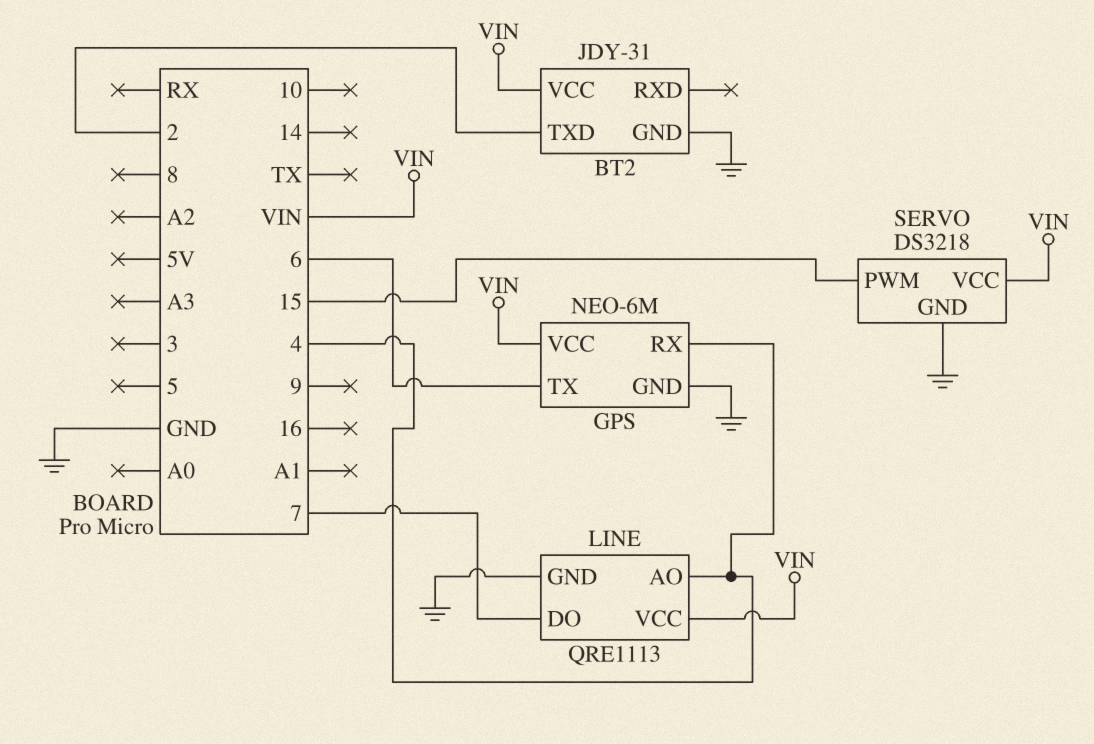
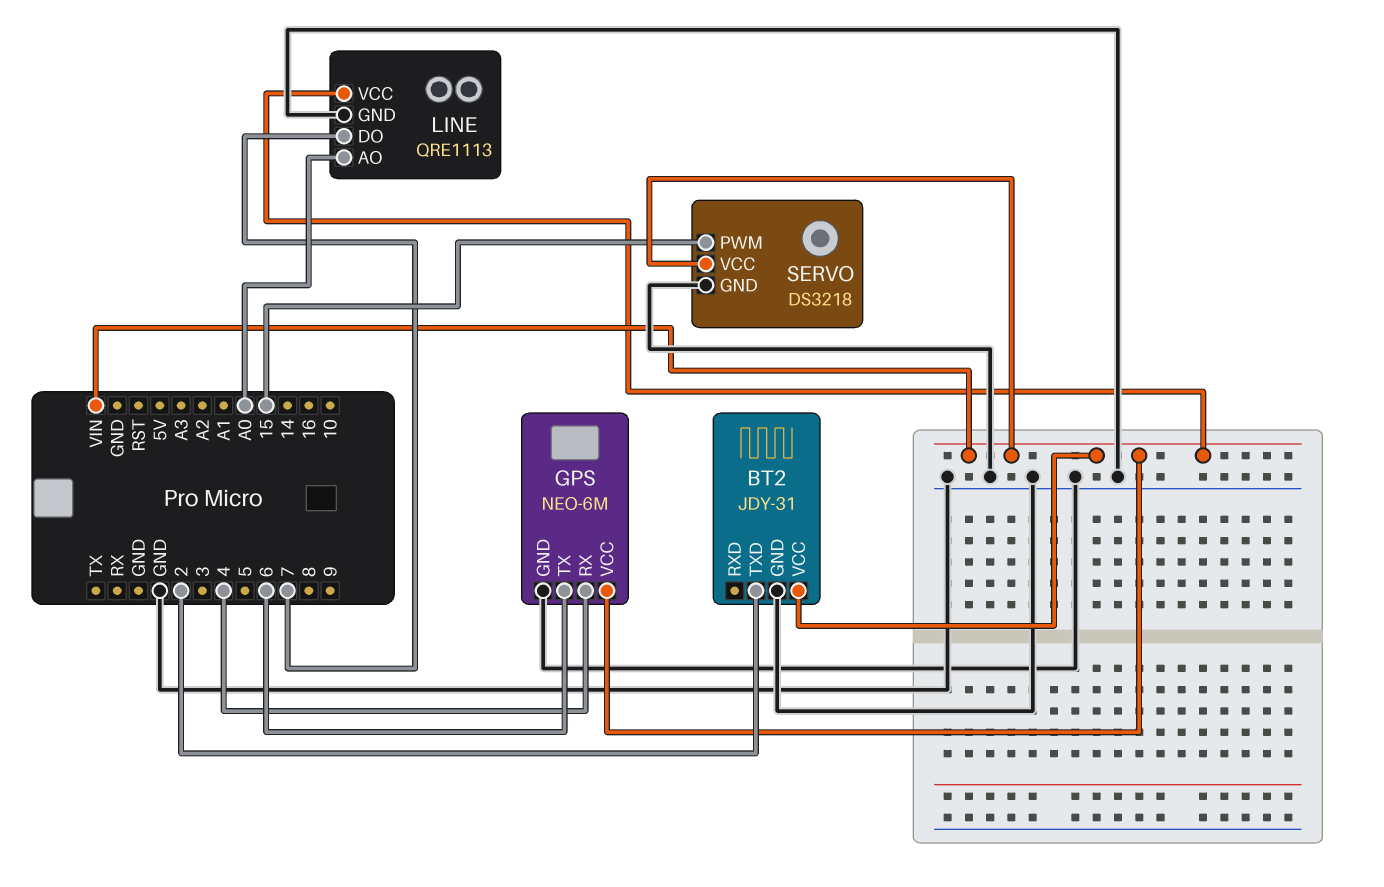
LINE pin AO: 4 -> A0

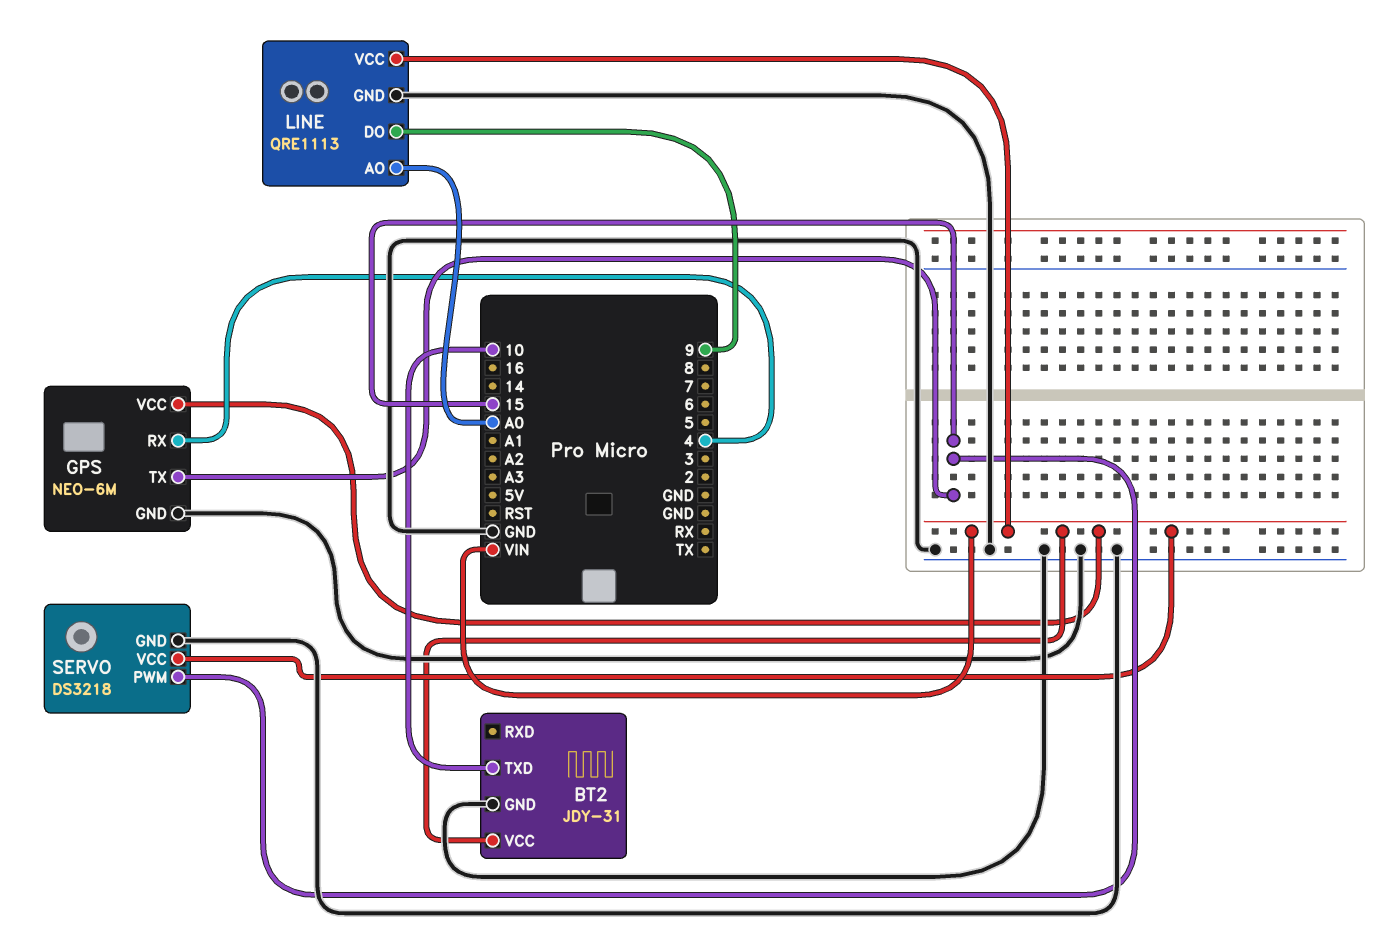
BT2 pin TXD: 2 -> 10
GPS pin TX: 6 -> 15
LINE pin DO: 7 -> 9

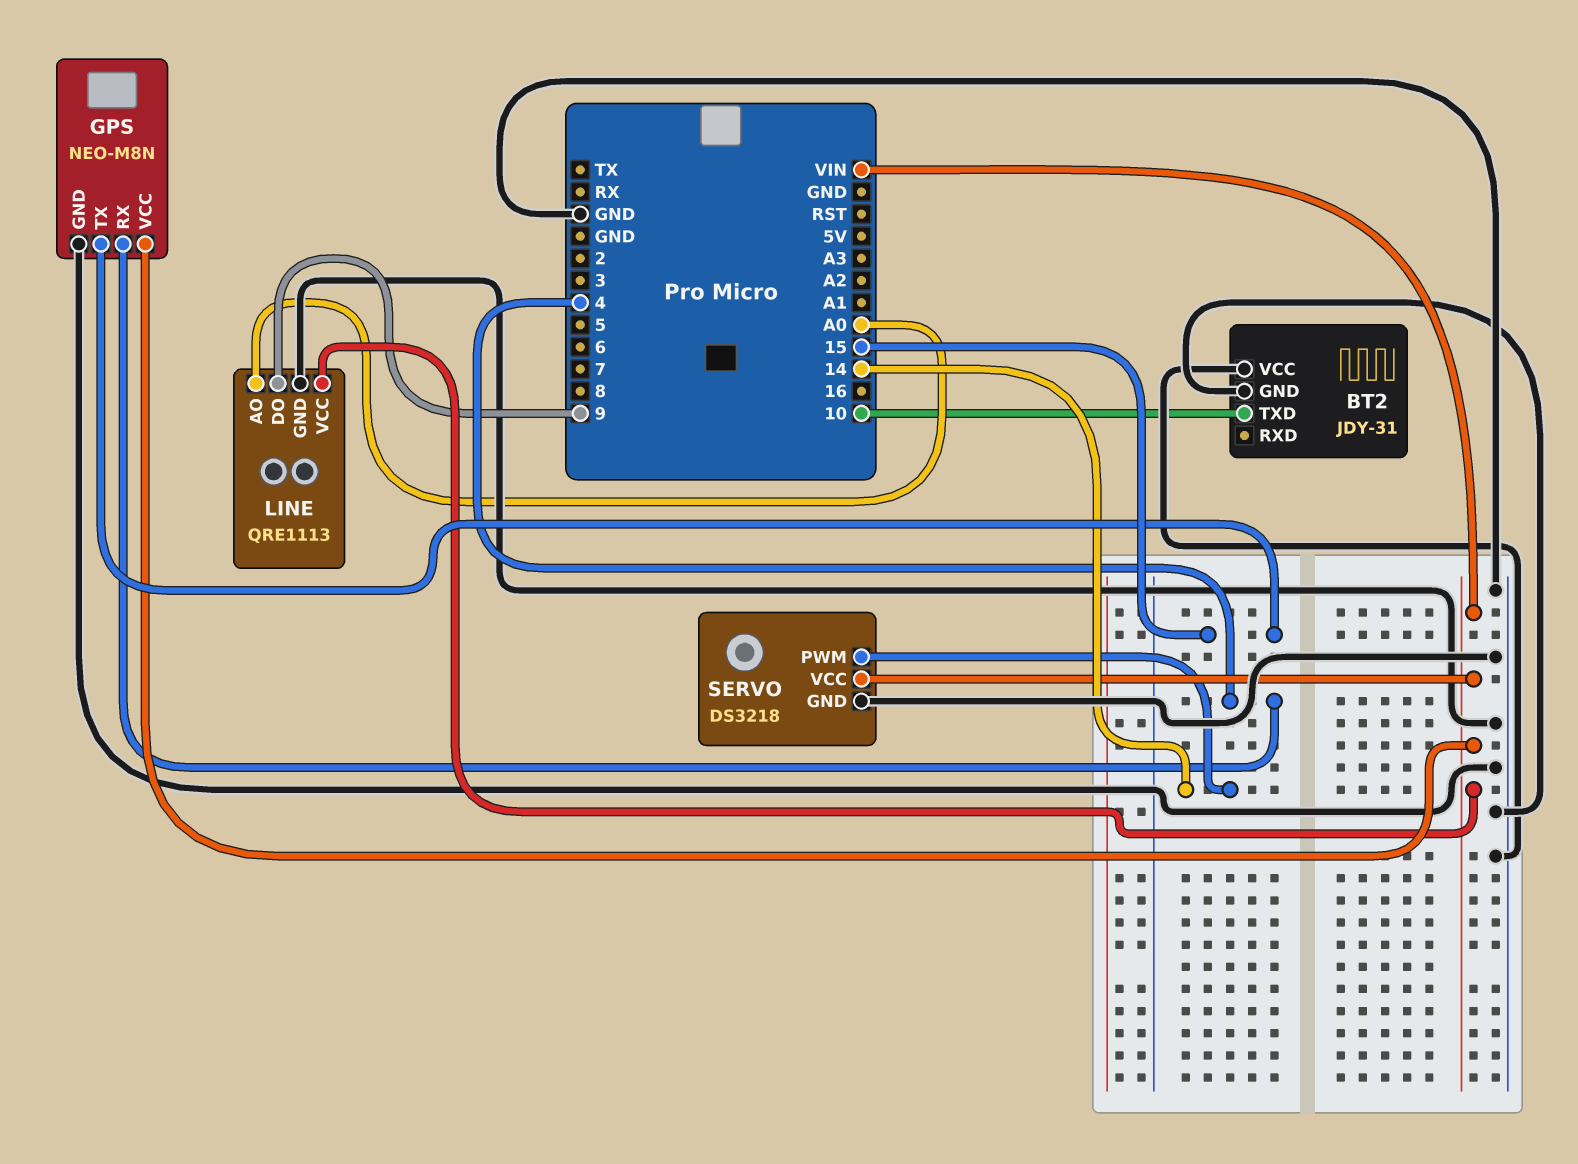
BT2 pin VCC: VIN -> GND
GPS: NEO-6M -> NEO-M8N
SERVO pin PWM: 15 -> 14

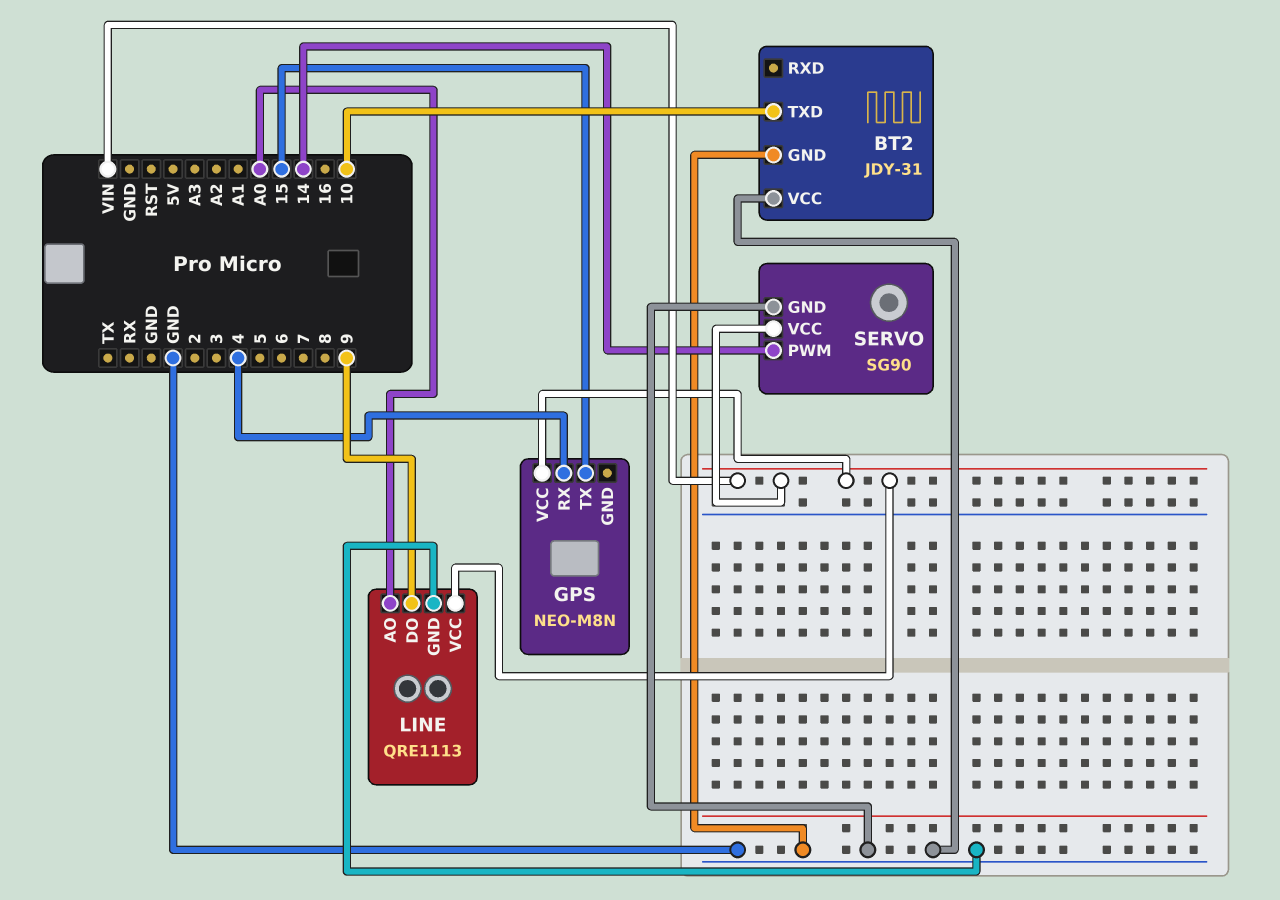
GPS pin GND: GND -> none
SERVO: DS3218 -> SG90

